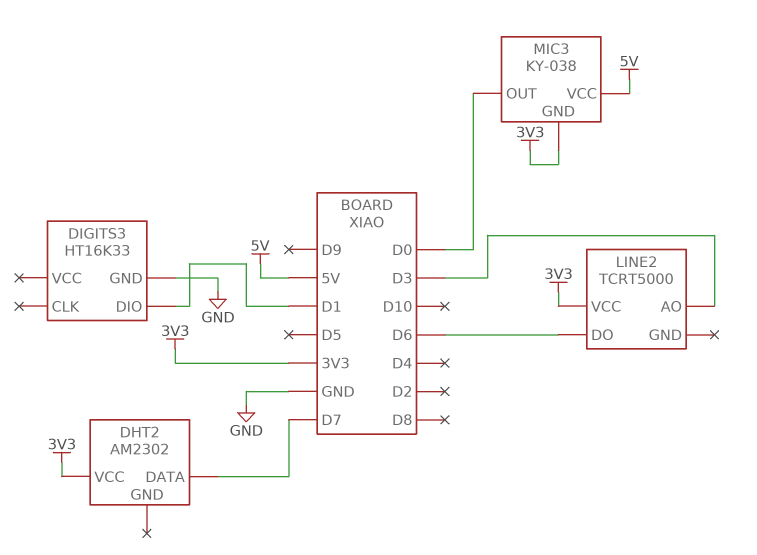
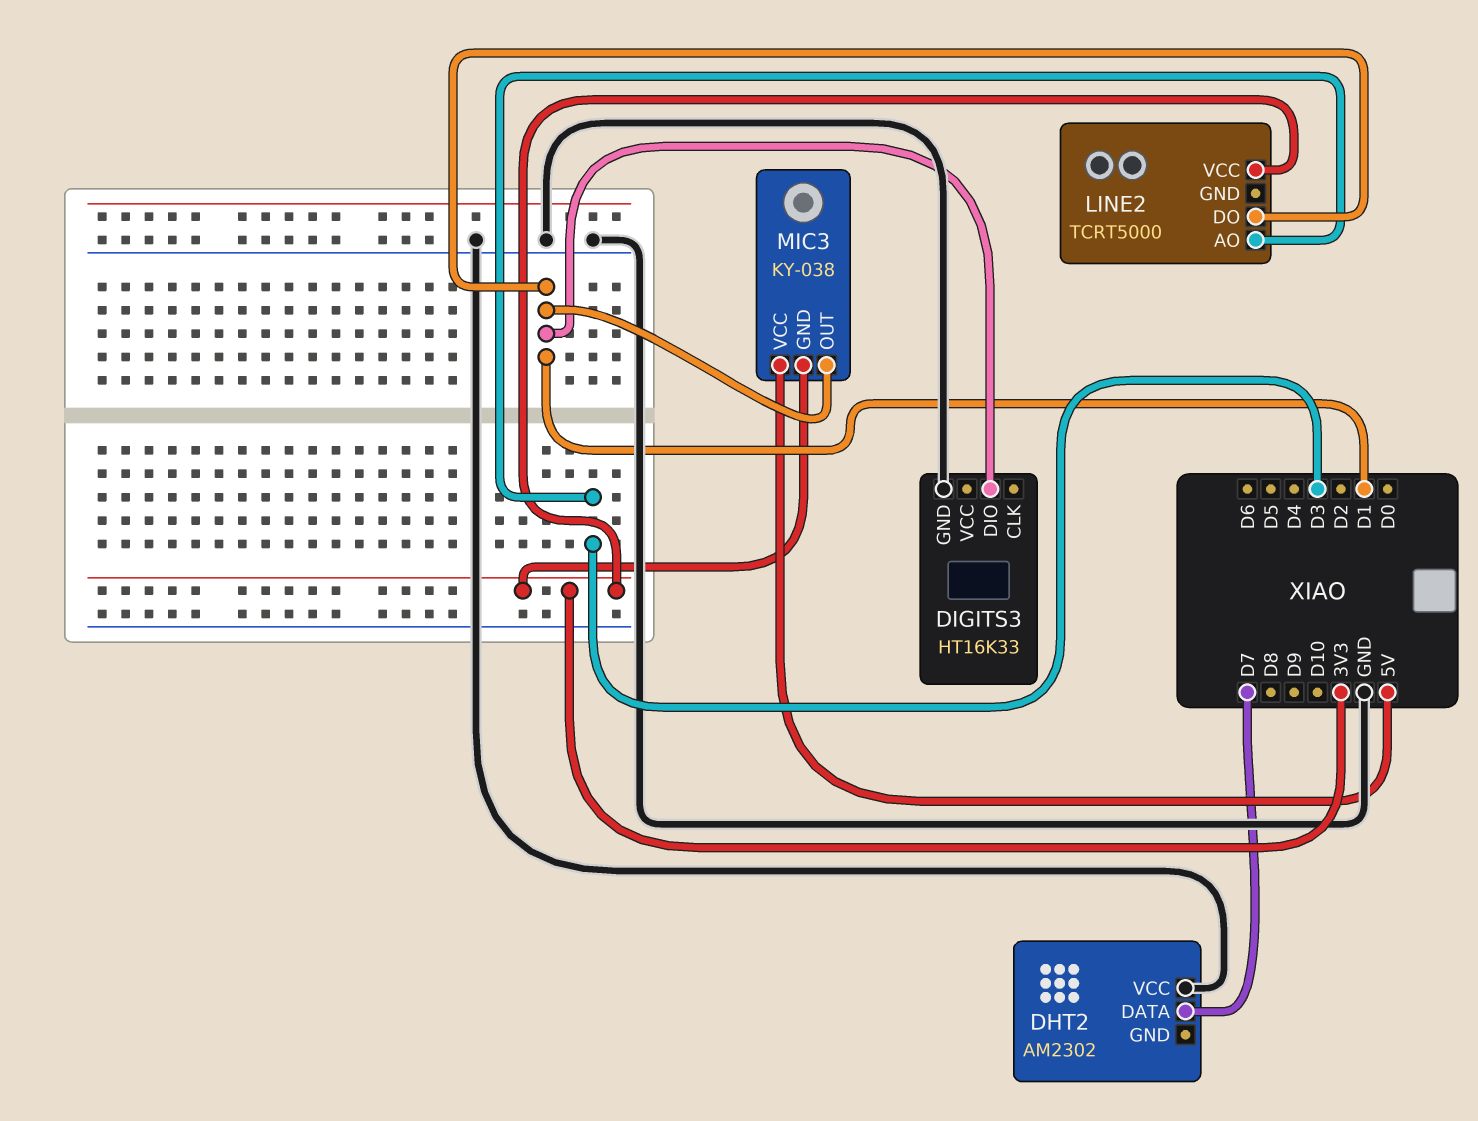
DHT2 pin VCC: 3V3 -> GND
LINE2 pin DO: D6 -> D1
MIC3 pin OUT: D0 -> D1

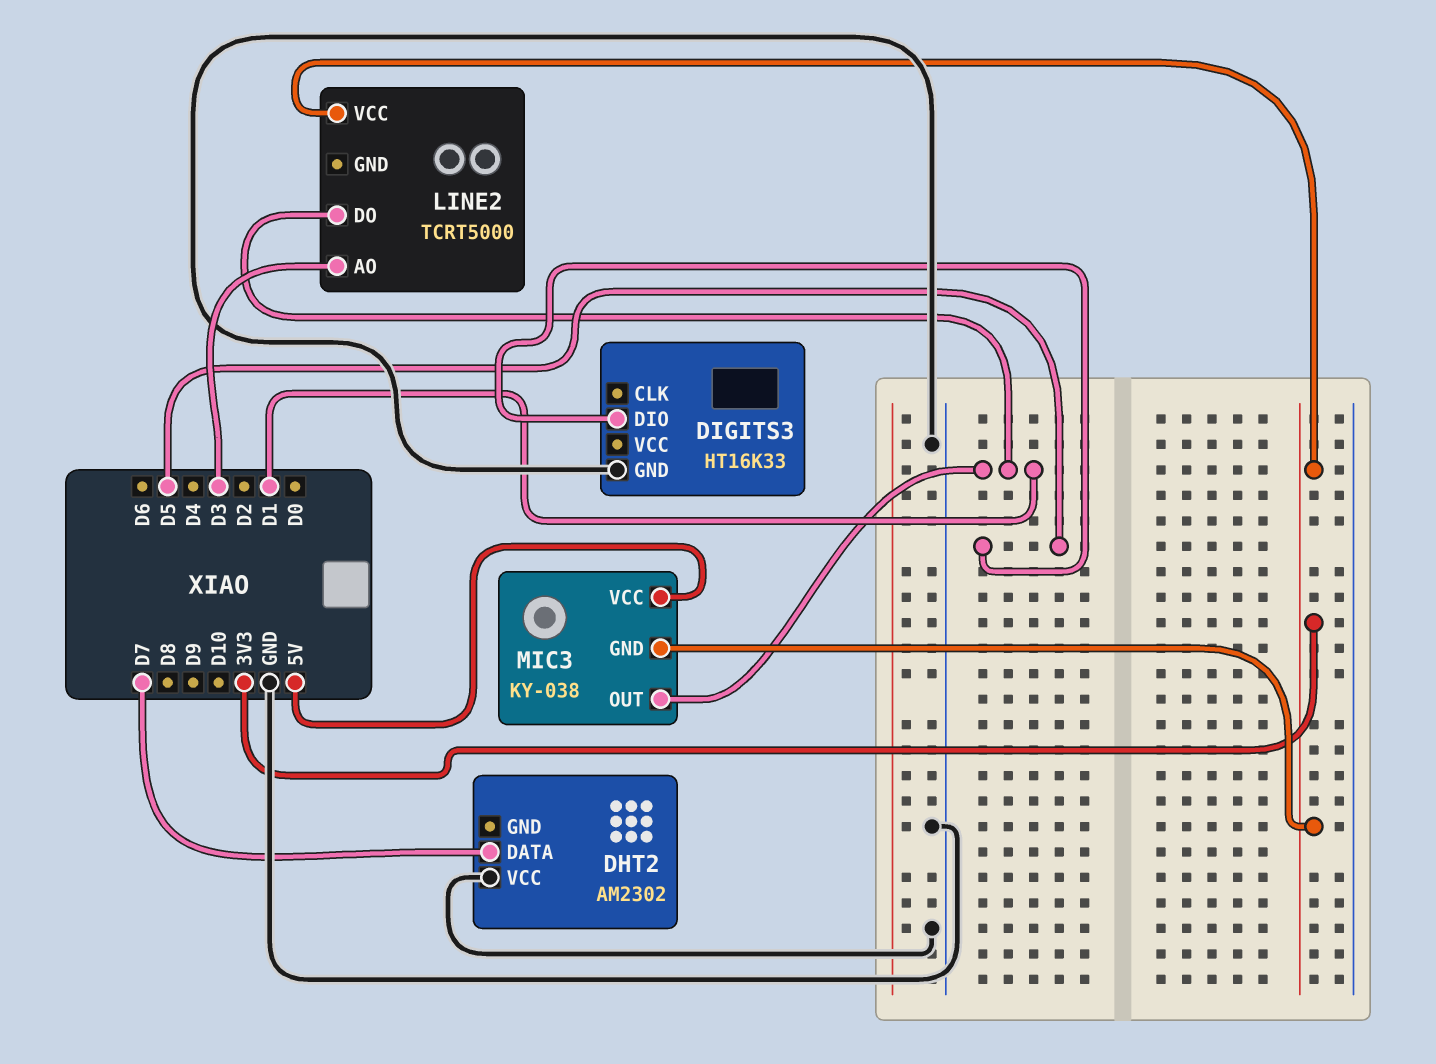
DIGITS3 pin DIO: D1 -> D5

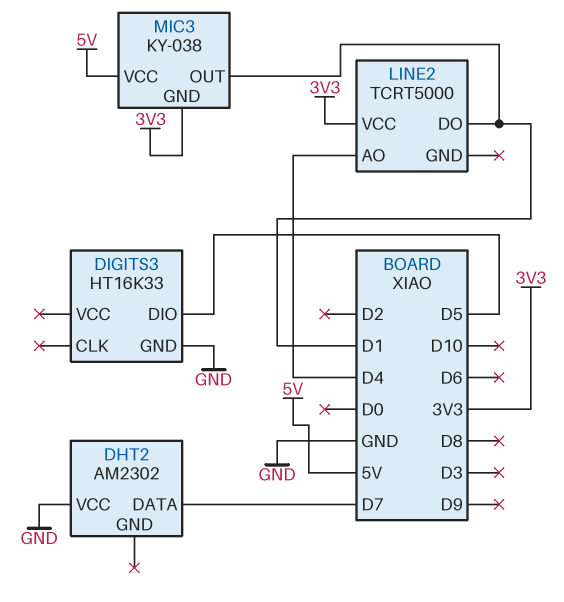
LINE2 pin AO: D3 -> D4

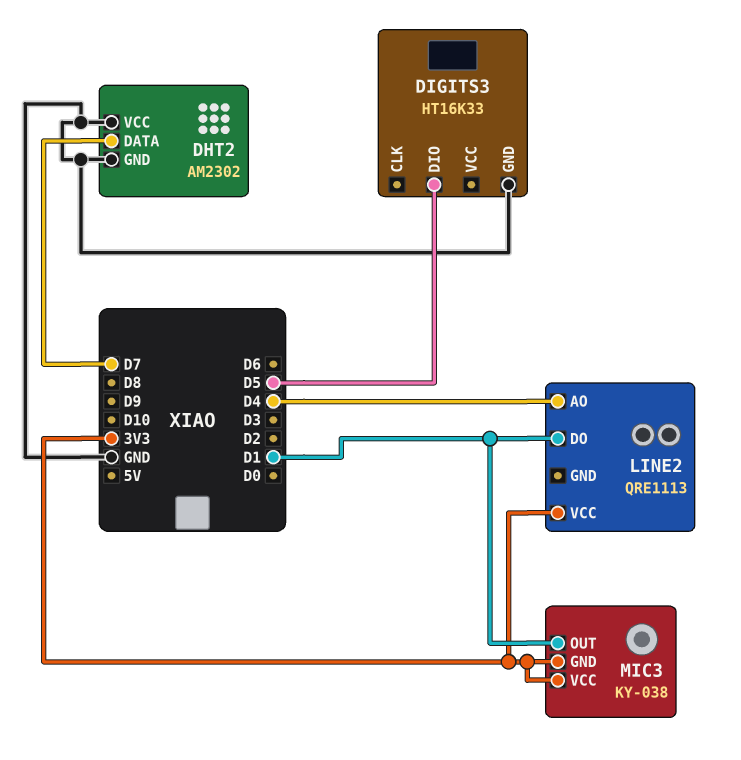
DHT2 pin GND: none -> GND
LINE2: TCRT5000 -> QRE1113
MIC3 pin VCC: 5V -> 3V3

